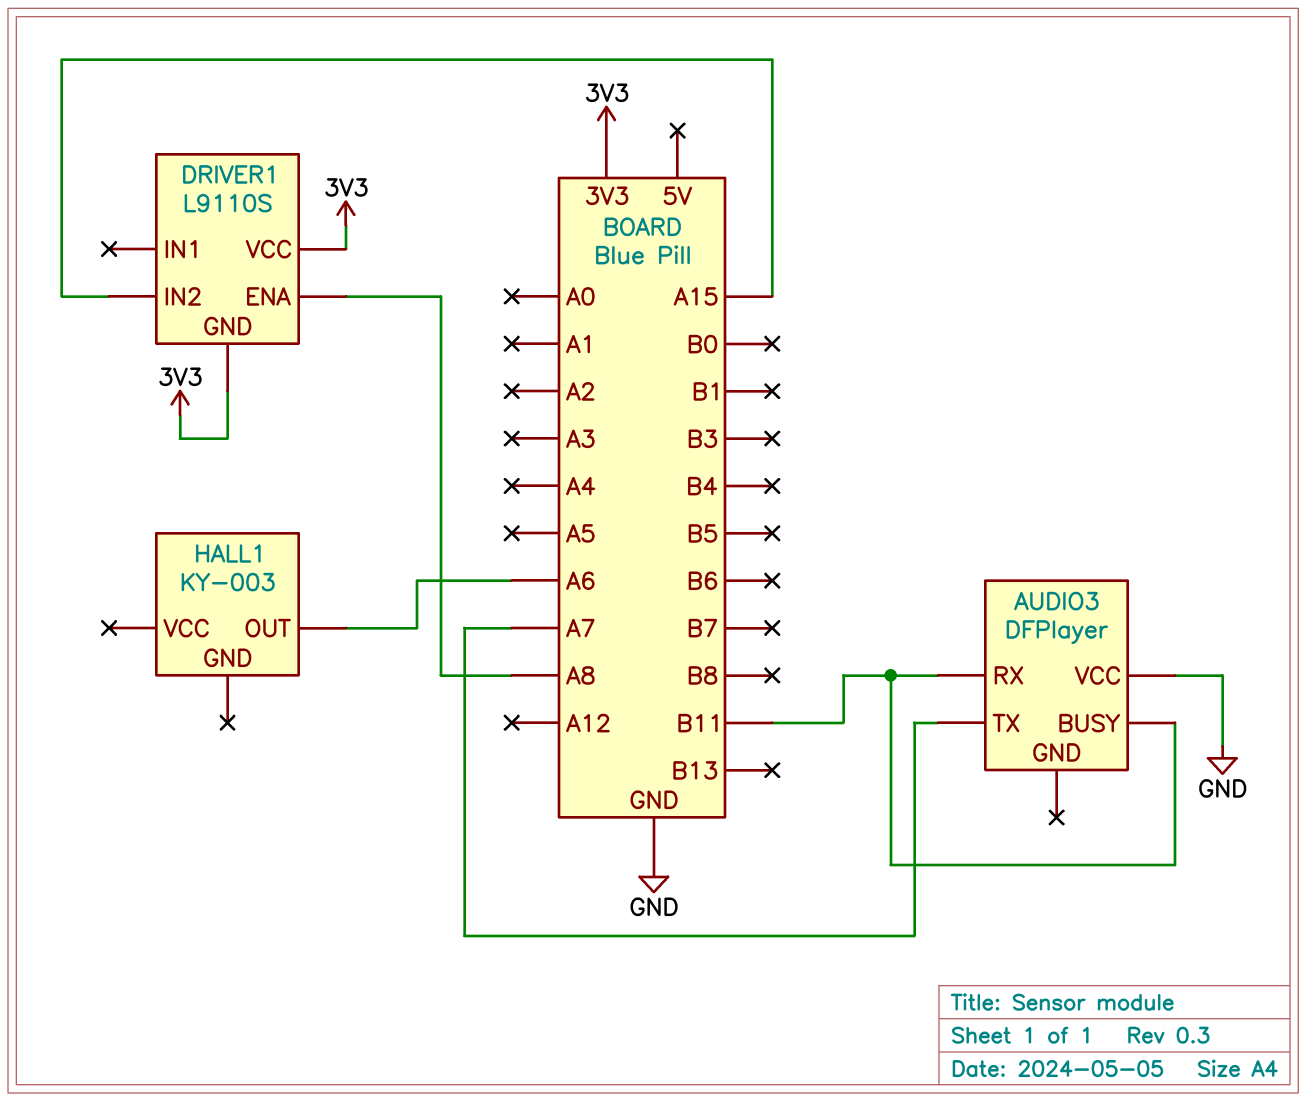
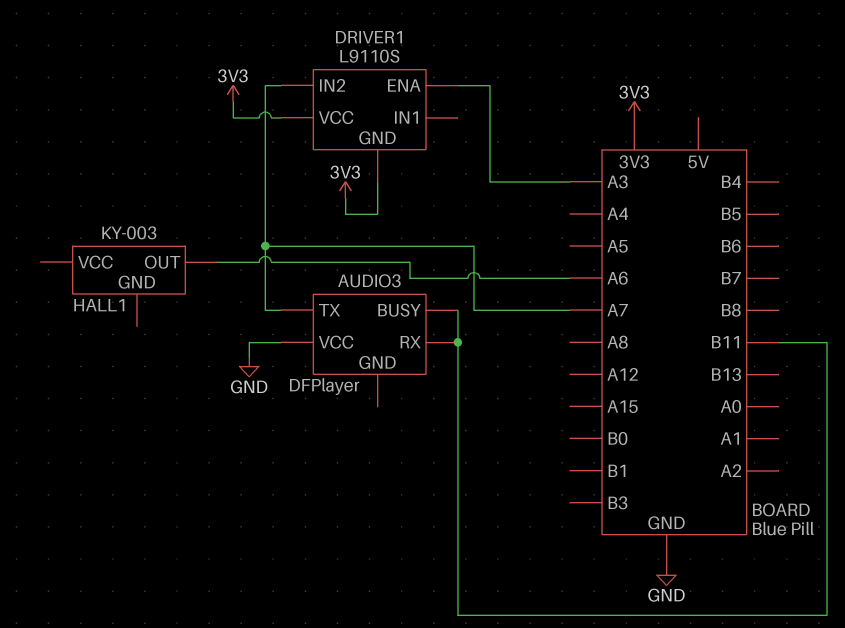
DRIVER1 pin ENA: A8 -> A3
DRIVER1 pin IN2: A15 -> A7

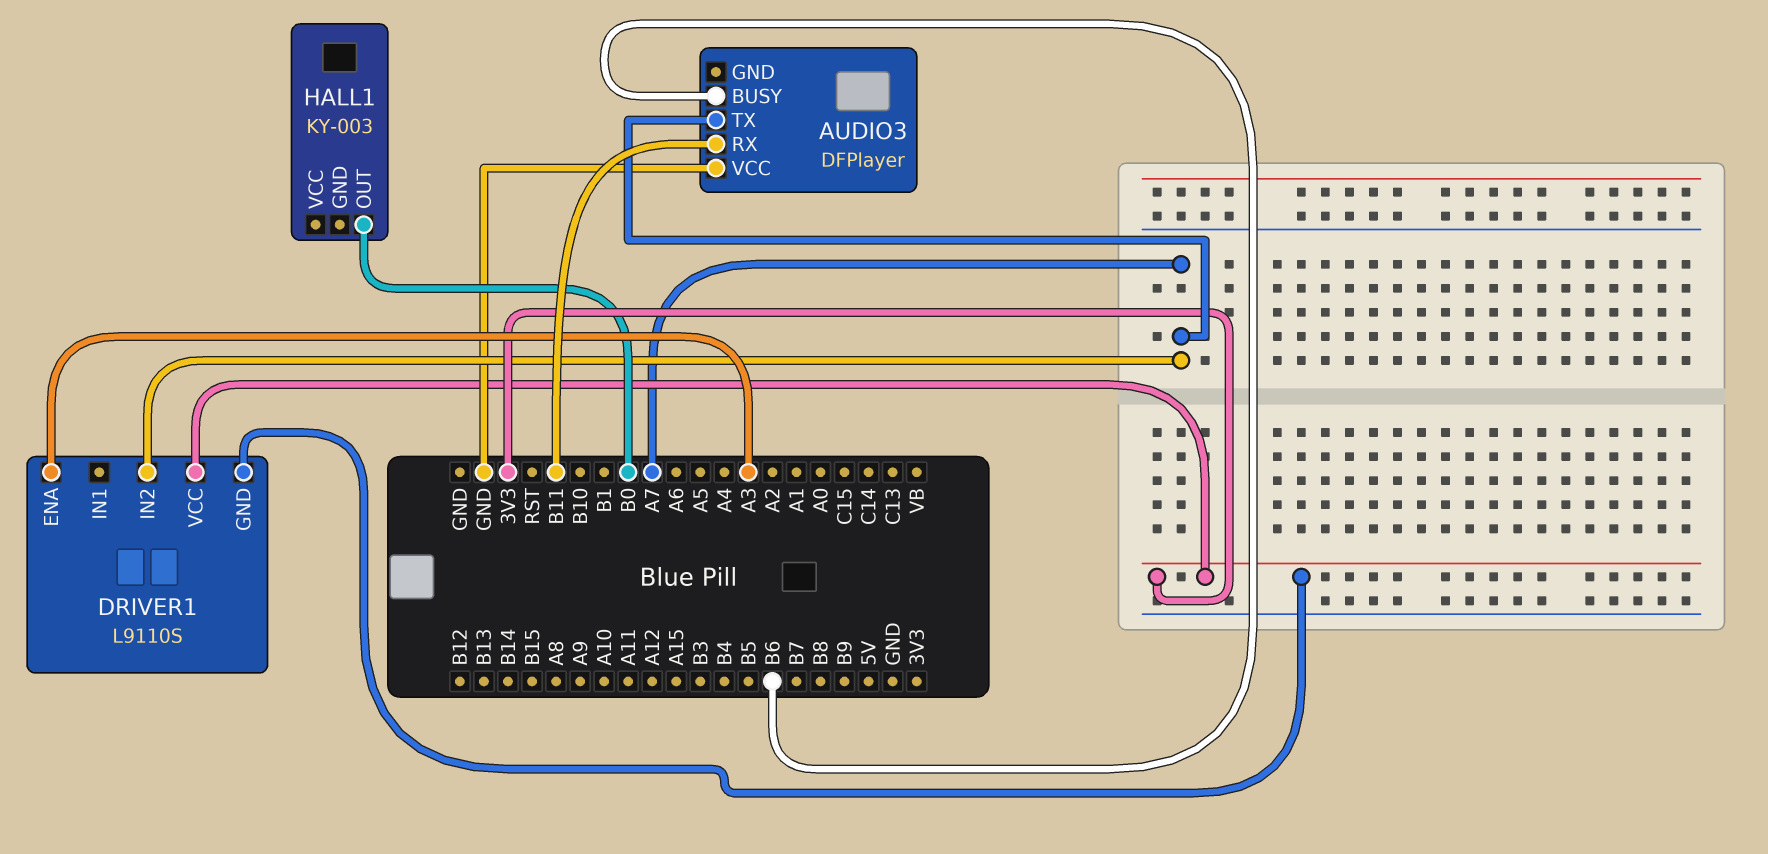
AUDIO3 pin BUSY: B11 -> B6
HALL1 pin OUT: A6 -> B0

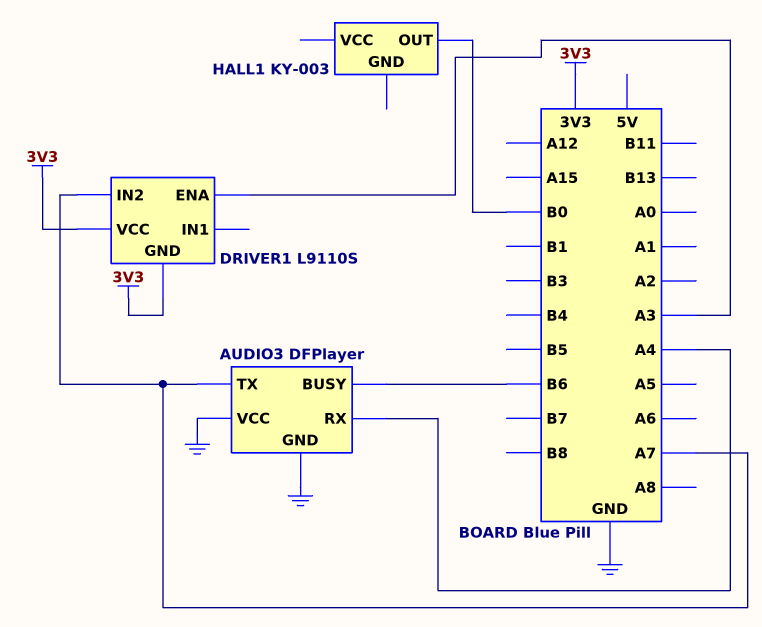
AUDIO3 pin GND: none -> GND
AUDIO3 pin RX: B11 -> A4

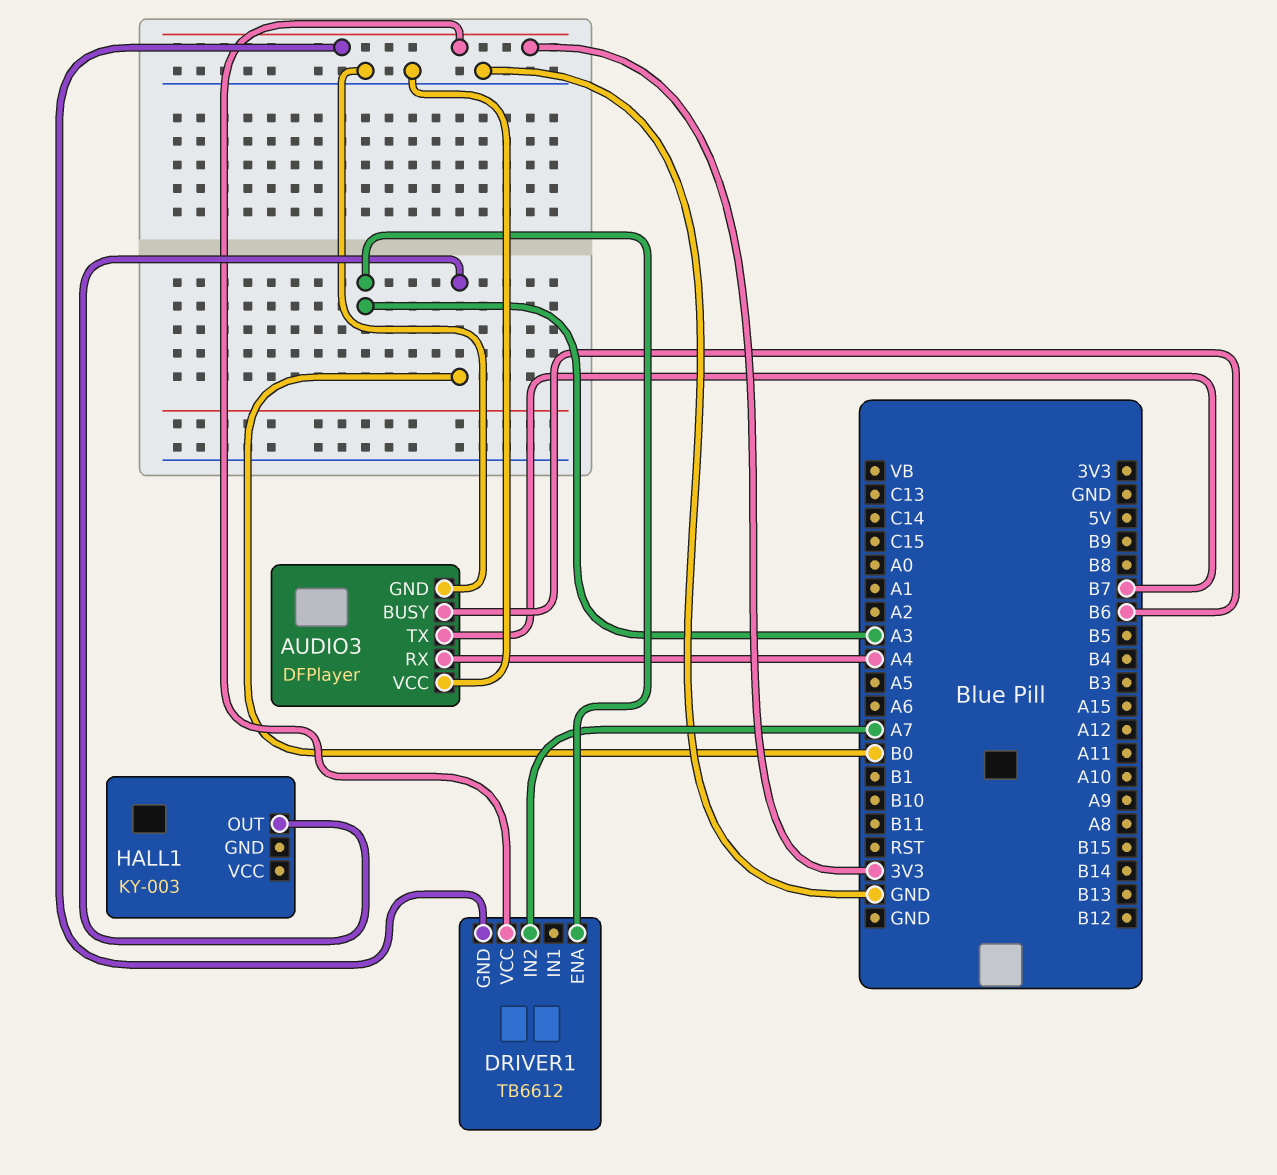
AUDIO3 pin TX: A7 -> B7
DRIVER1: L9110S -> TB6612

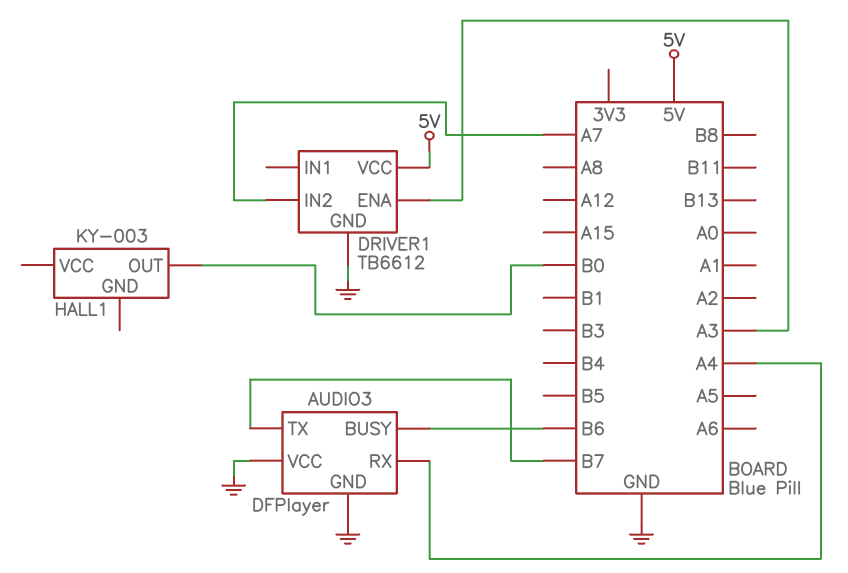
DRIVER1 pin GND: 3V3 -> GND
DRIVER1 pin VCC: 3V3 -> 5V

